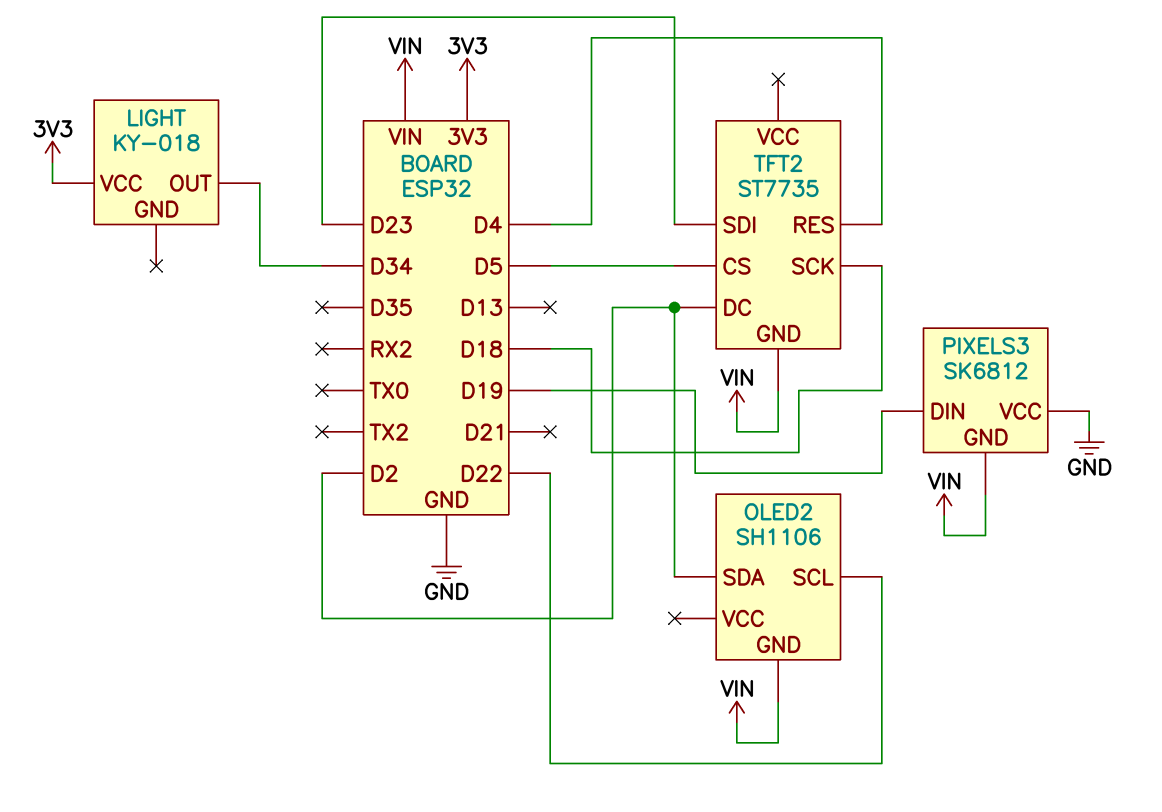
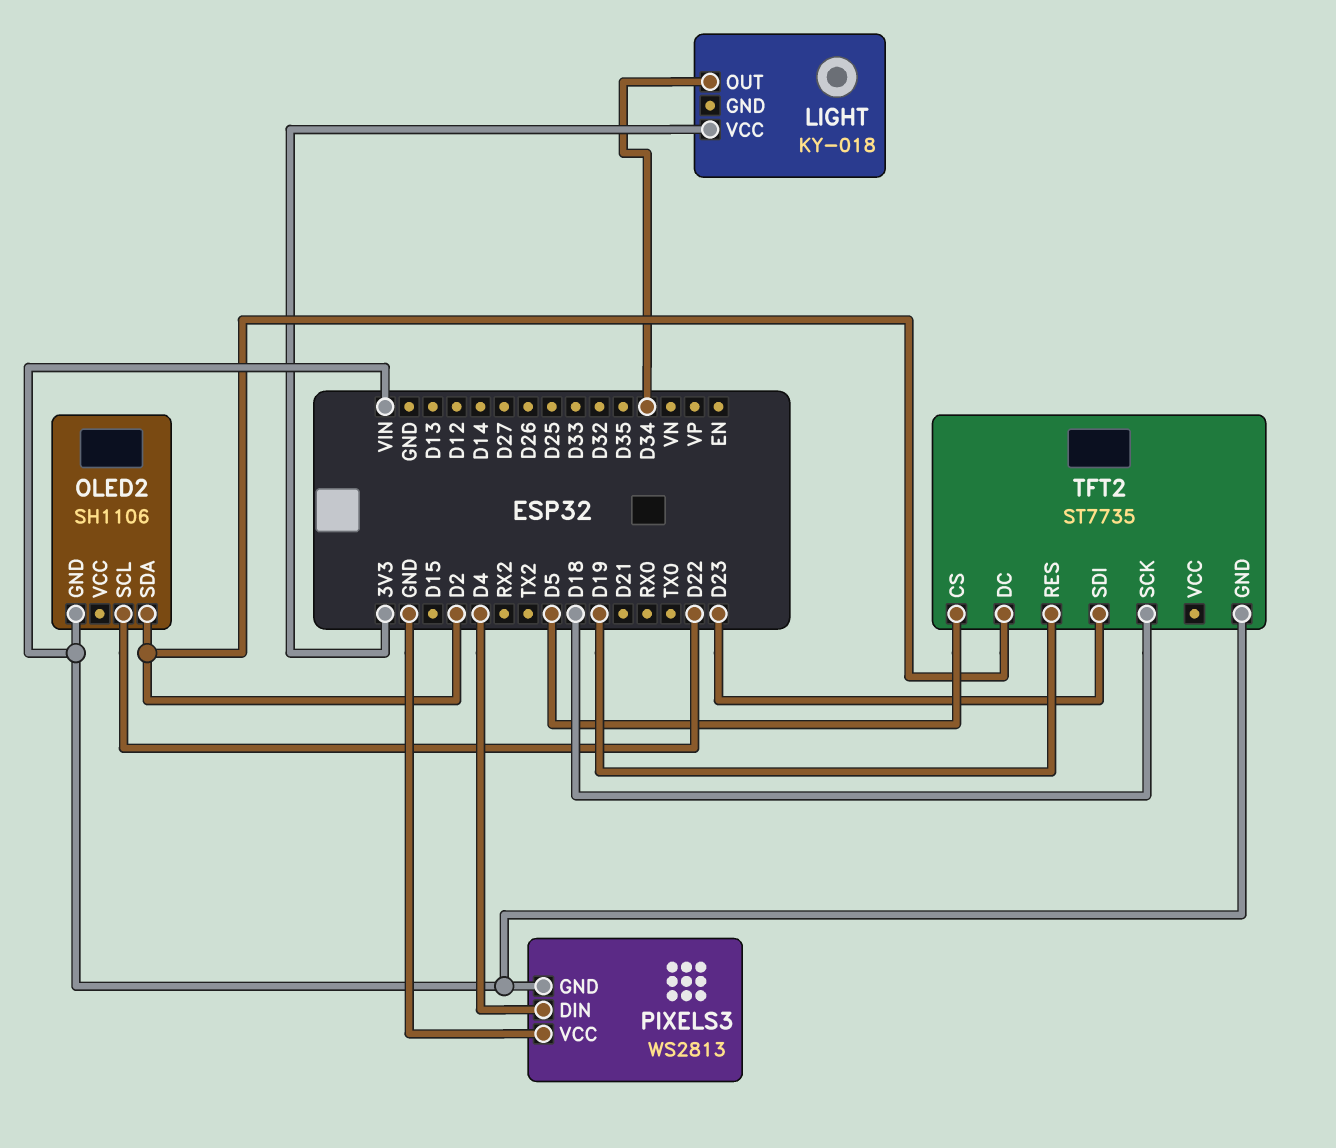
PIXELS3: SK6812 -> WS2813
PIXELS3 pin DIN: D19 -> D4
TFT2 pin RES: D4 -> D19

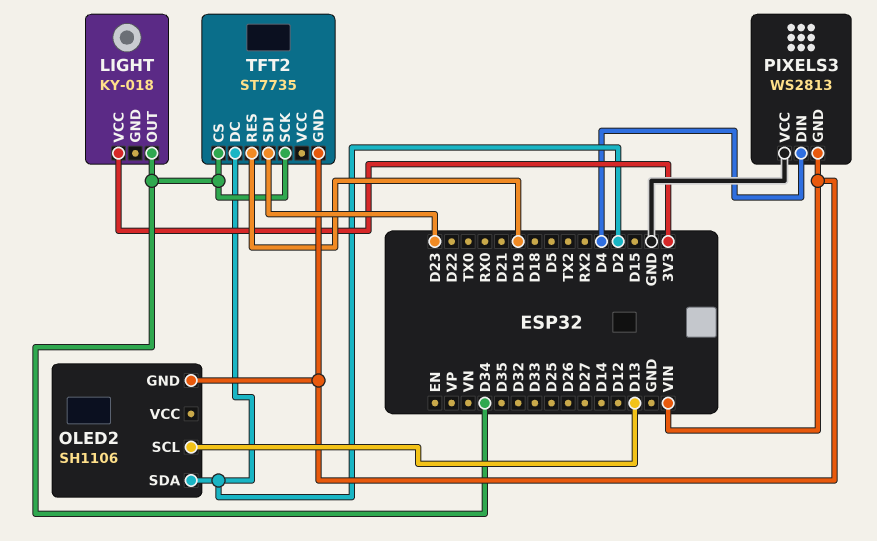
OLED2 pin SCL: D22 -> D13
TFT2 pin CS: D5 -> D34
TFT2 pin SCK: D18 -> D34

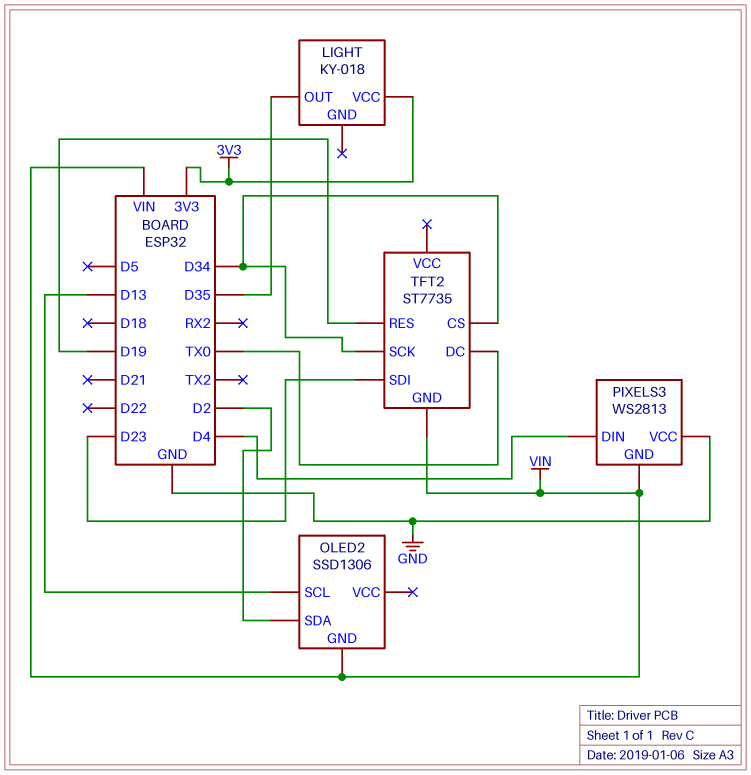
LIGHT pin OUT: D34 -> D35
OLED2: SH1106 -> SSD1306
TFT2 pin DC: D2 -> TX0

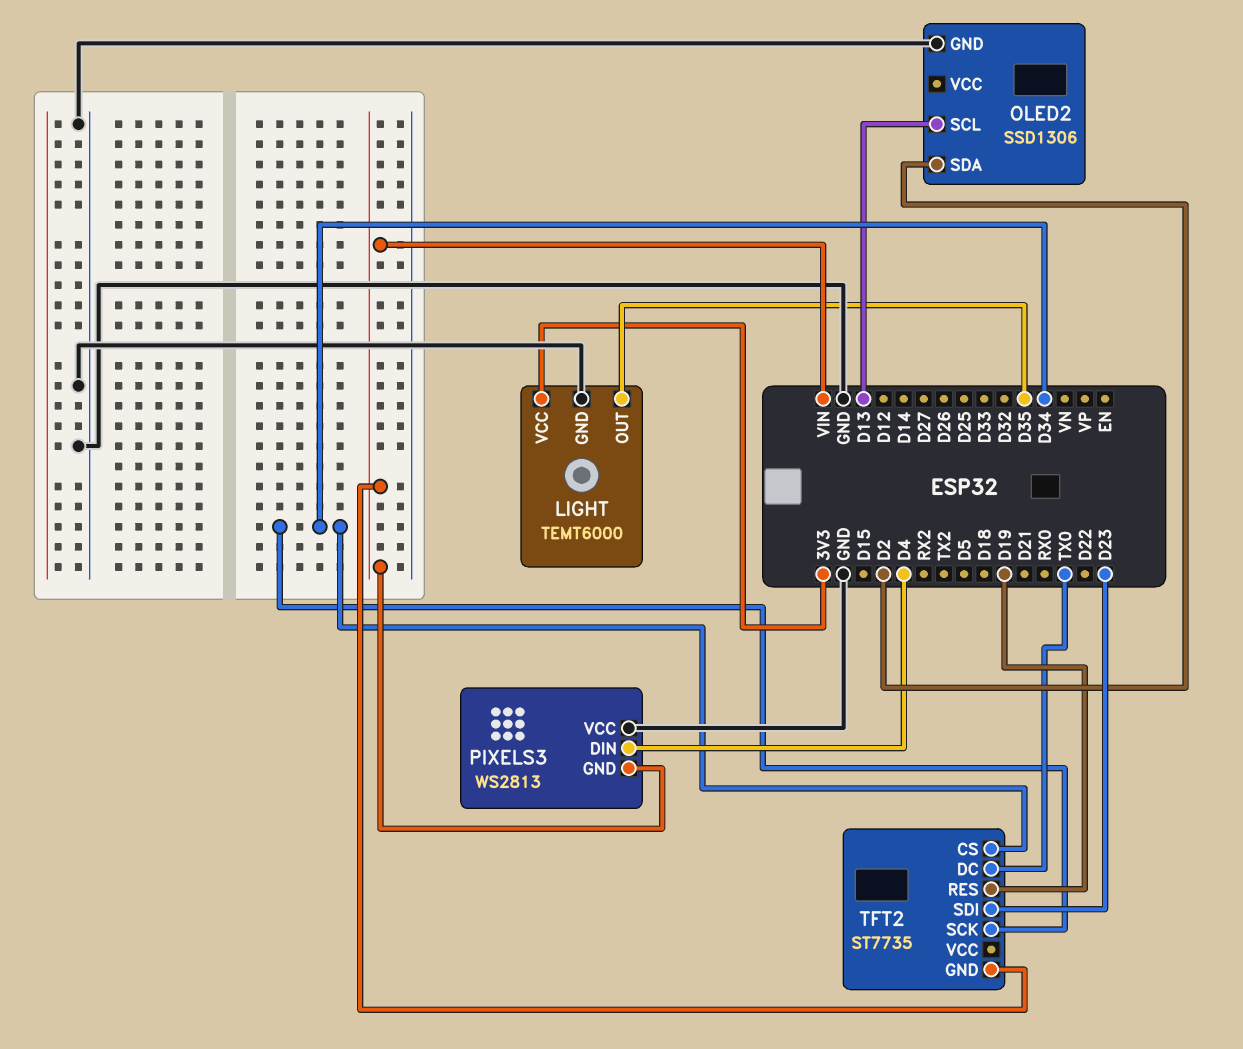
LIGHT: KY-018 -> TEMT6000
LIGHT pin GND: none -> GND
OLED2 pin GND: VIN -> GND

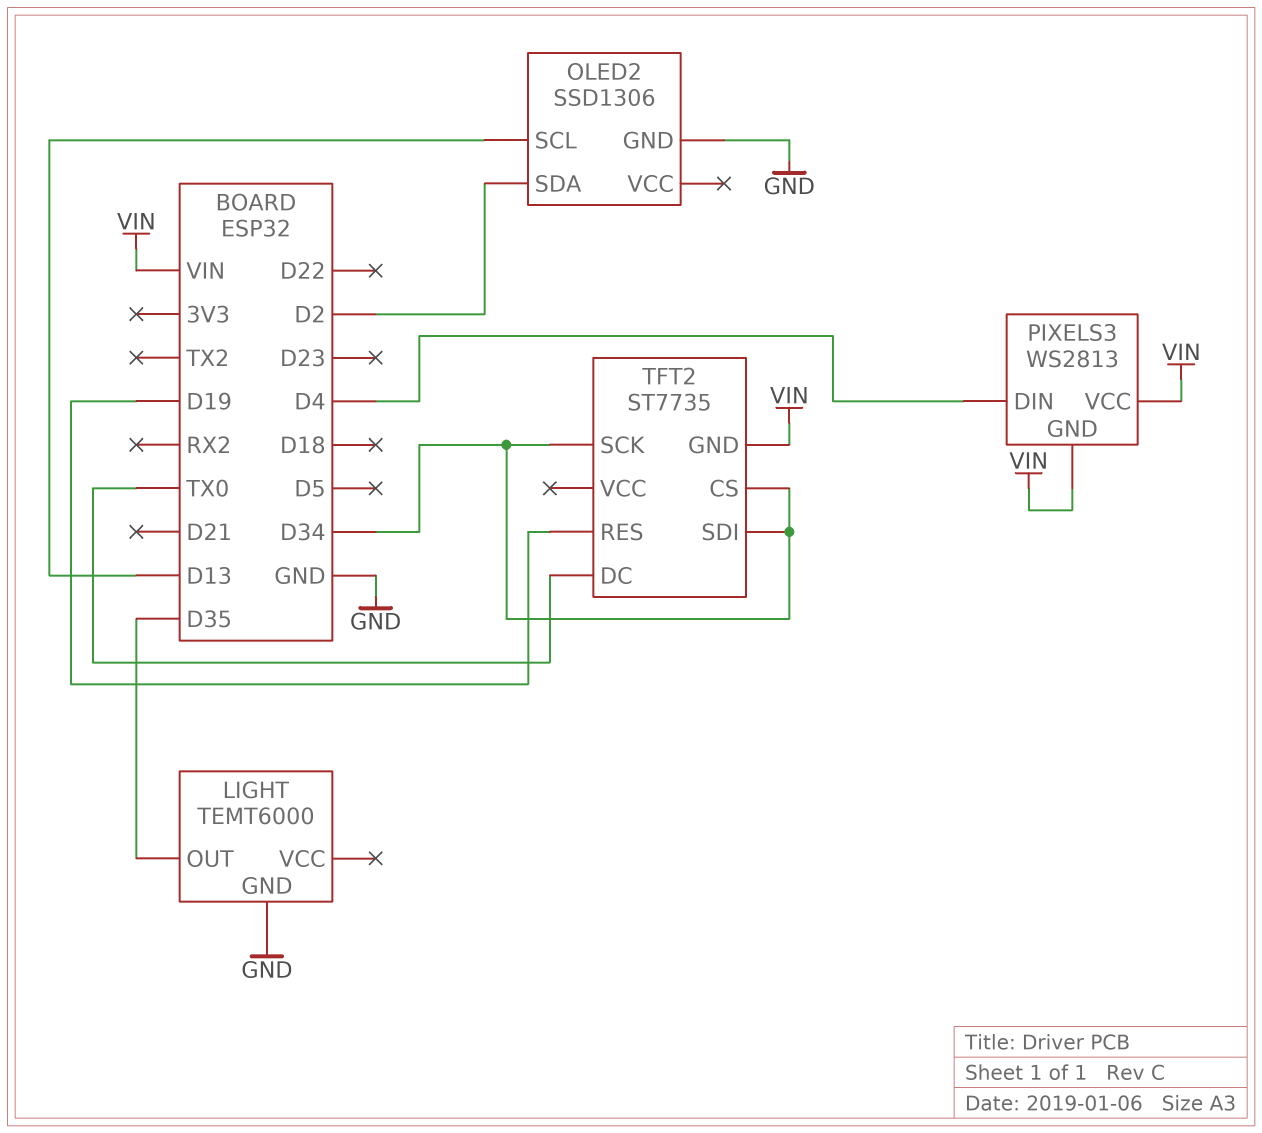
LIGHT pin VCC: 3V3 -> none
PIXELS3 pin VCC: GND -> VIN
TFT2 pin SDI: D23 -> D34

